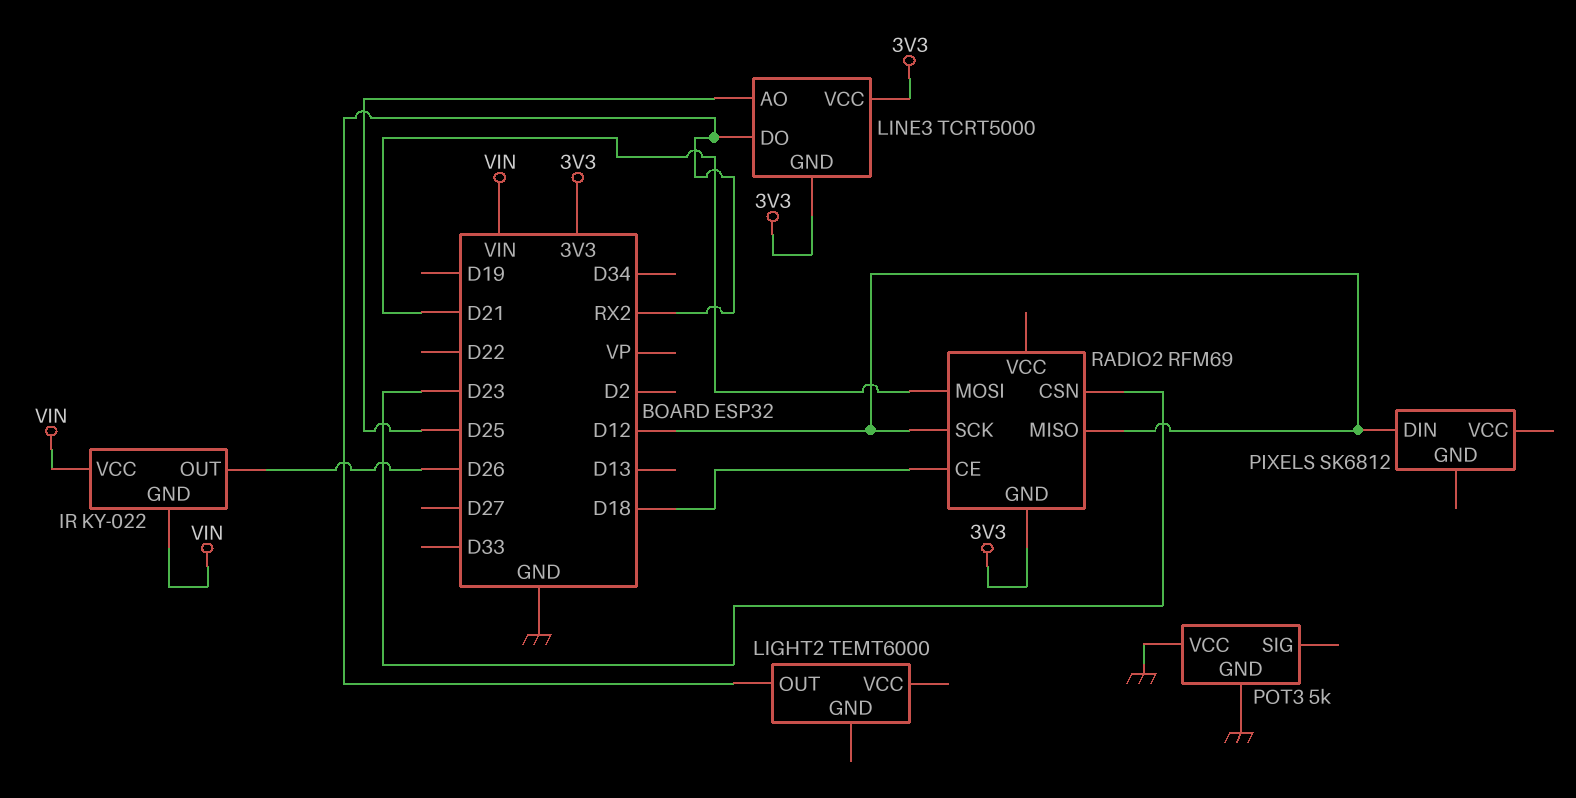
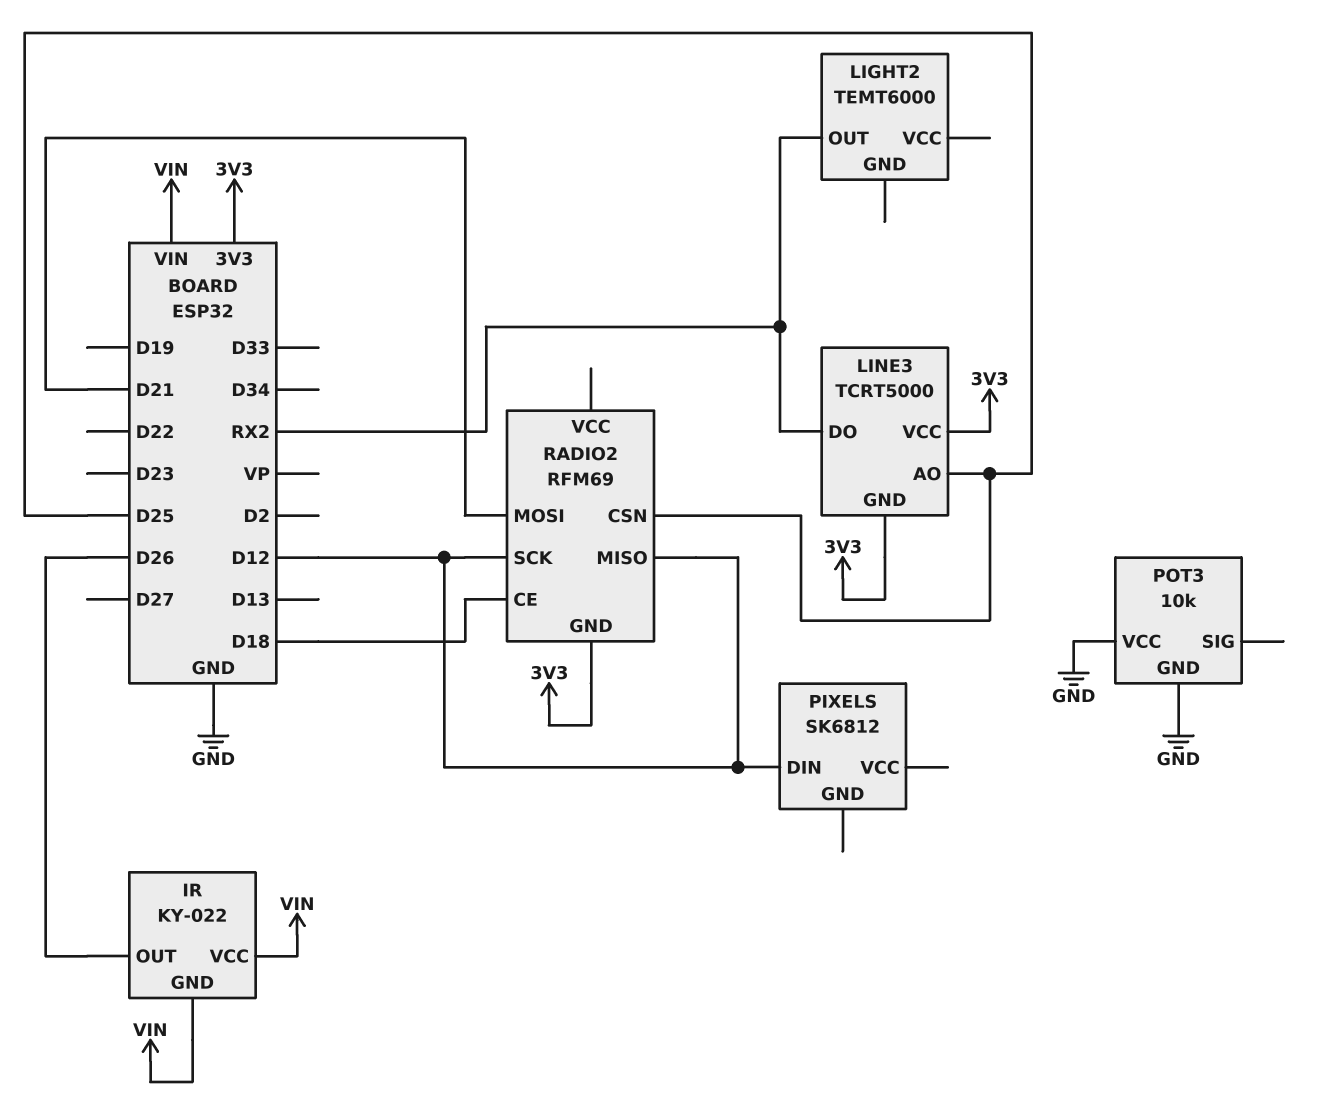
POT3: 5k -> 10k
RADIO2 pin CSN: D23 -> D25

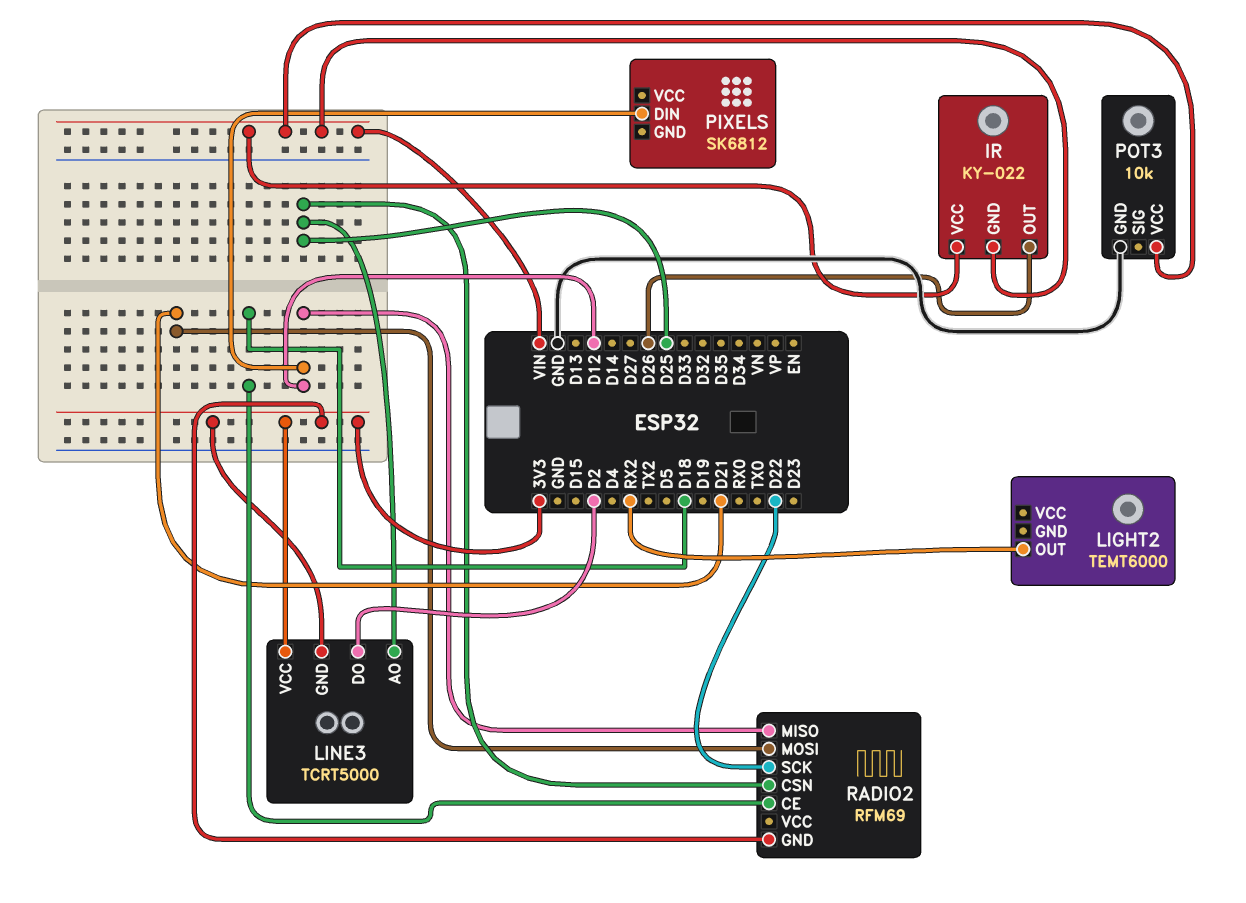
LINE3 pin DO: RX2 -> D2
POT3 pin VCC: GND -> VIN
RADIO2 pin SCK: D12 -> D22

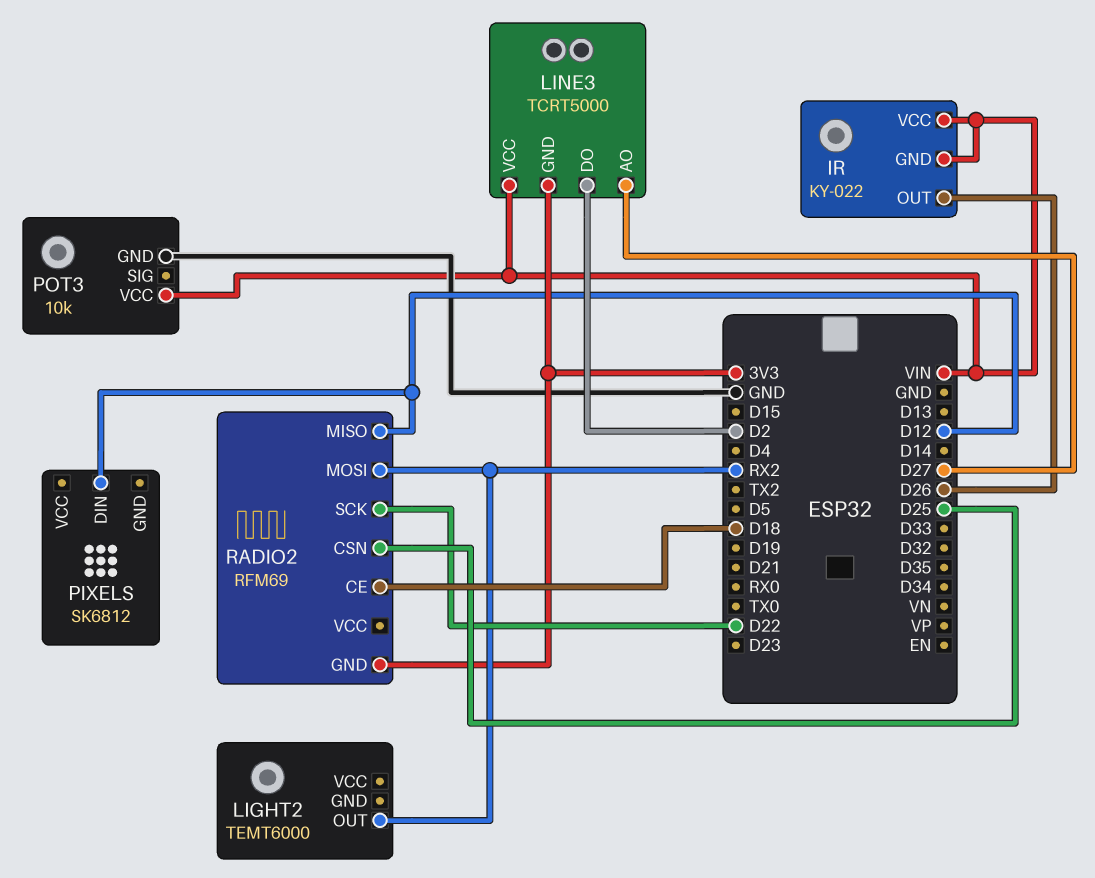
LINE3 pin AO: D25 -> D27
LINE3 pin VCC: 3V3 -> VIN
RADIO2 pin MOSI: D21 -> RX2

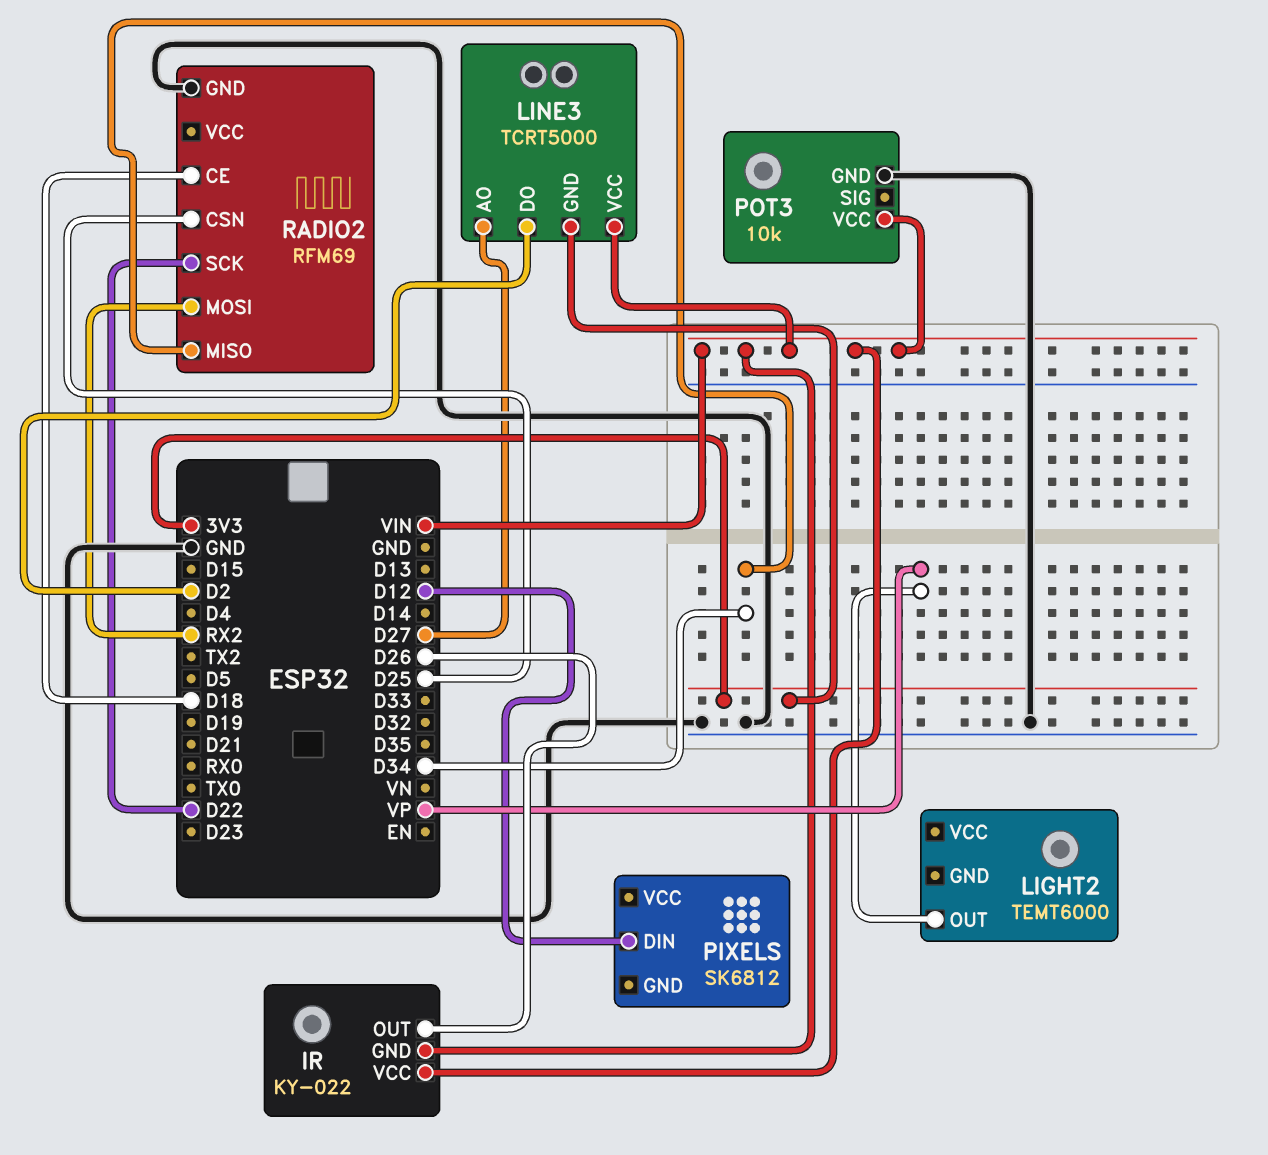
LIGHT2 pin OUT: RX2 -> VP
RADIO2 pin GND: 3V3 -> GND
RADIO2 pin MISO: D12 -> D34

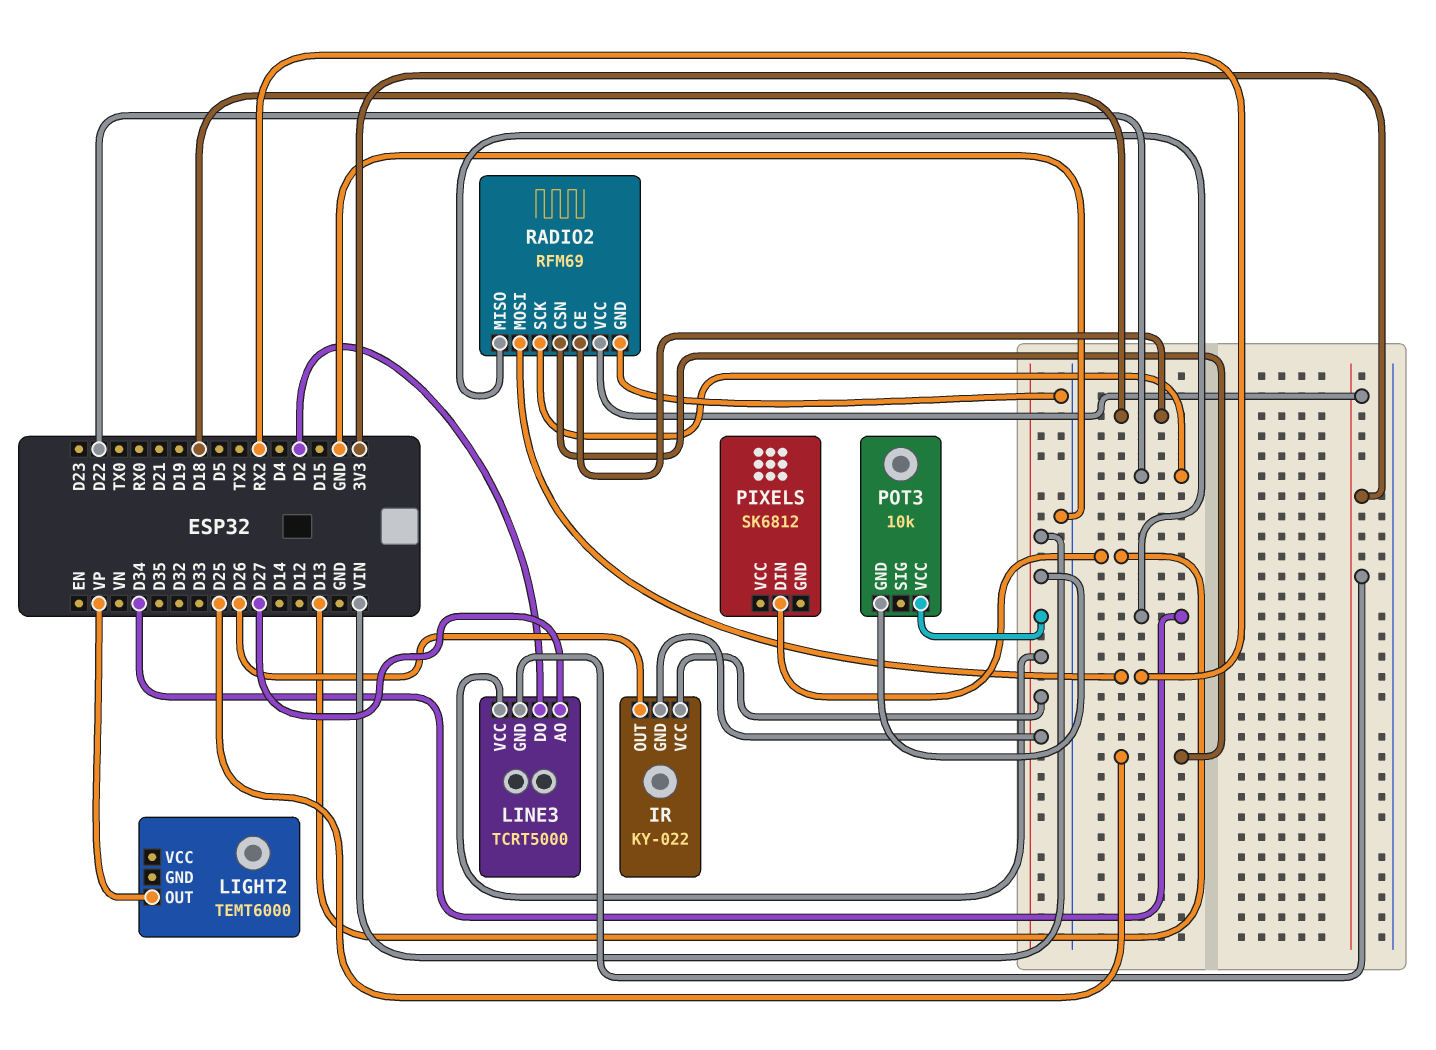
PIXELS pin DIN: D12 -> D13
POT3 pin GND: GND -> VIN
RADIO2 pin VCC: none -> 3V3

